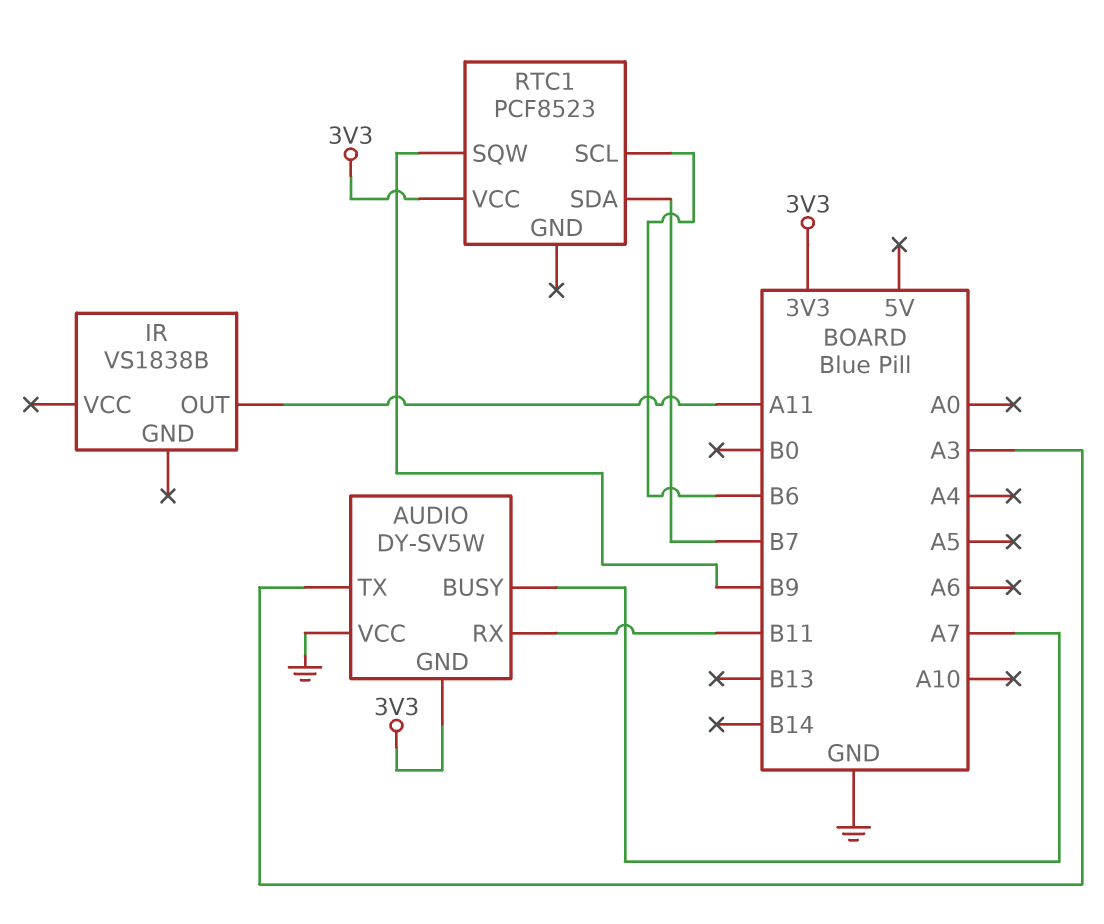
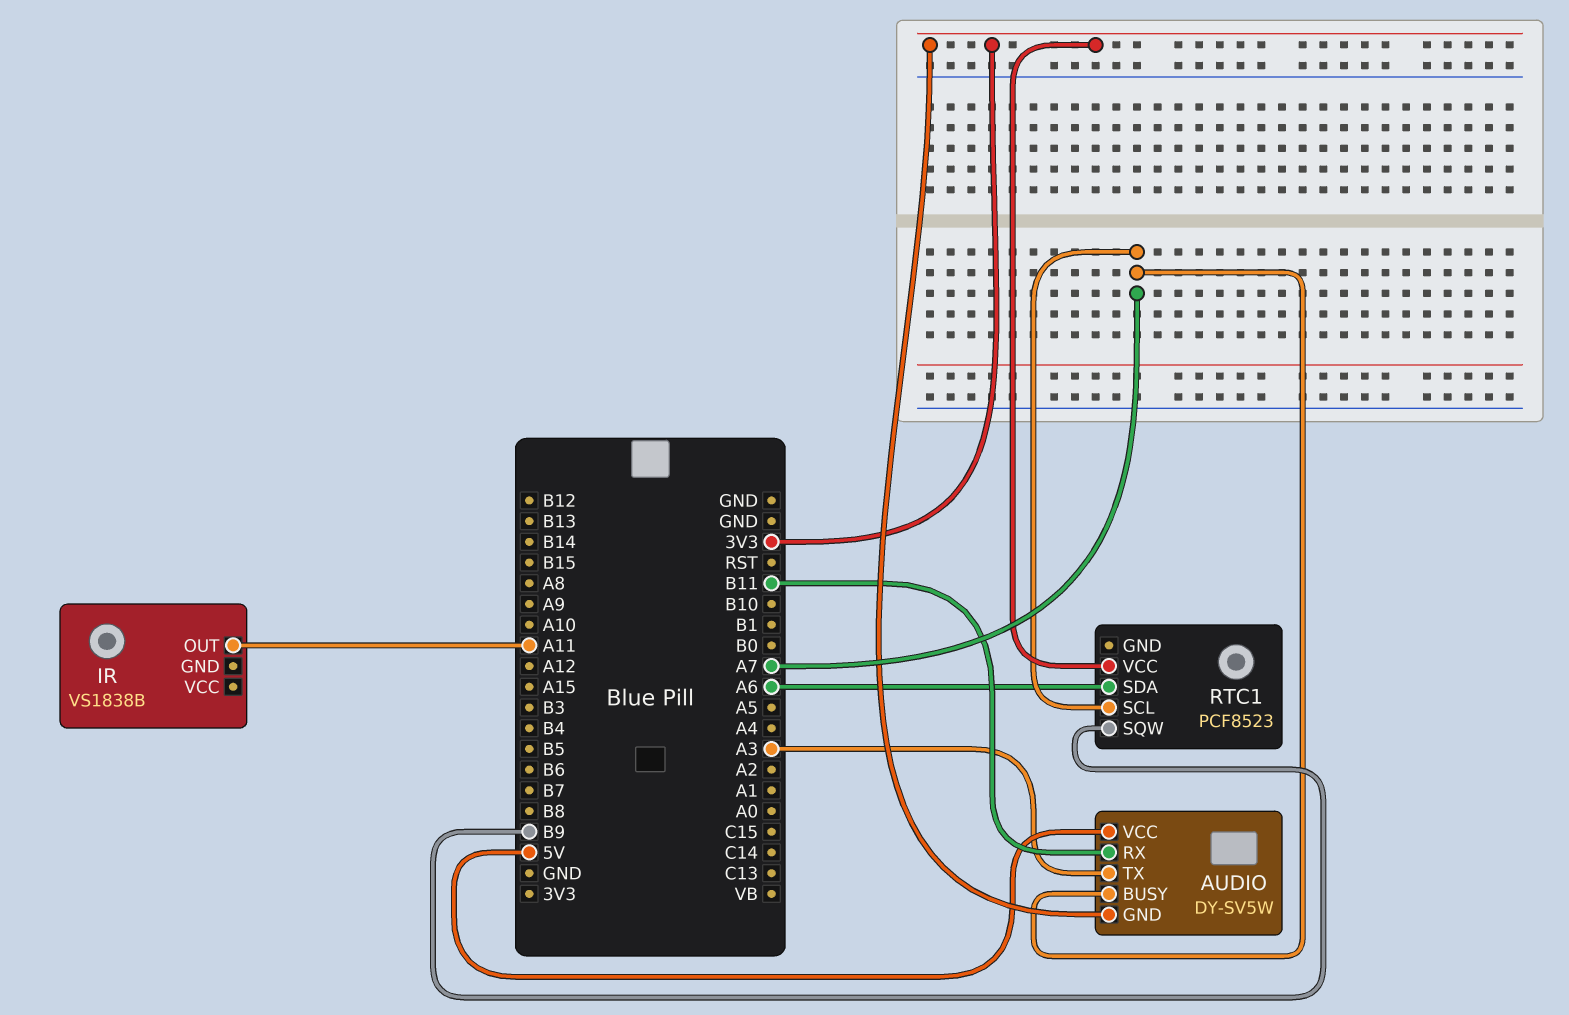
AUDIO pin VCC: GND -> 5V
RTC1 pin SCL: B6 -> A7
RTC1 pin SDA: B7 -> A6

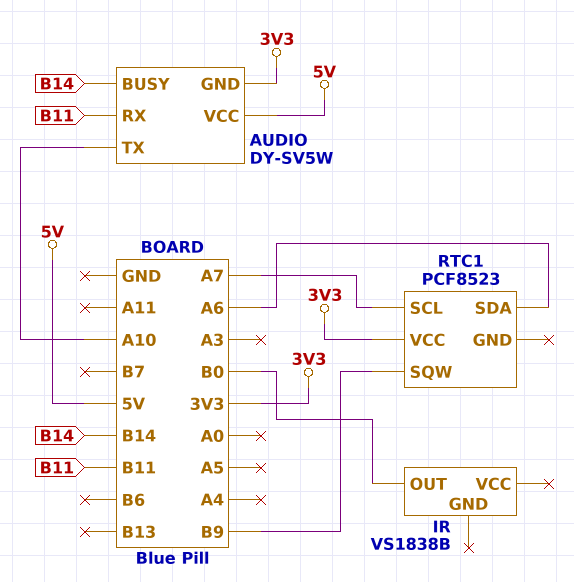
AUDIO pin BUSY: A7 -> B14
AUDIO pin TX: A3 -> A10
IR pin OUT: A11 -> B0

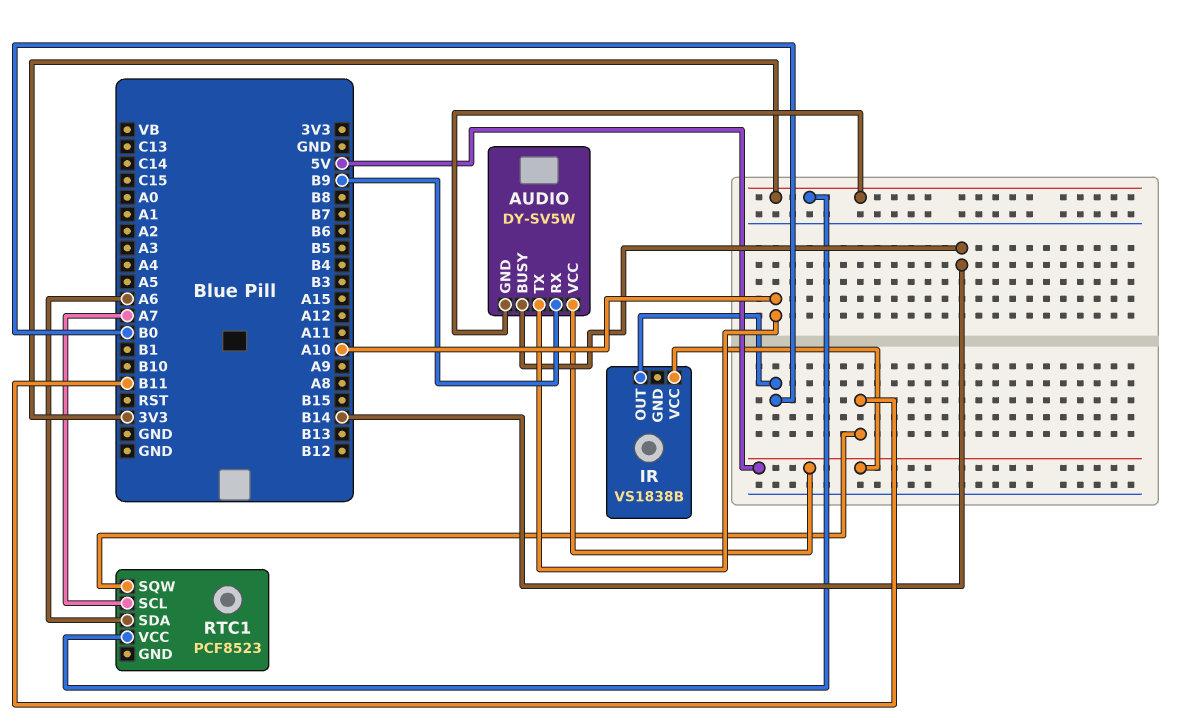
AUDIO pin RX: B11 -> B9
IR pin VCC: none -> 5V
RTC1 pin SQW: B9 -> B11

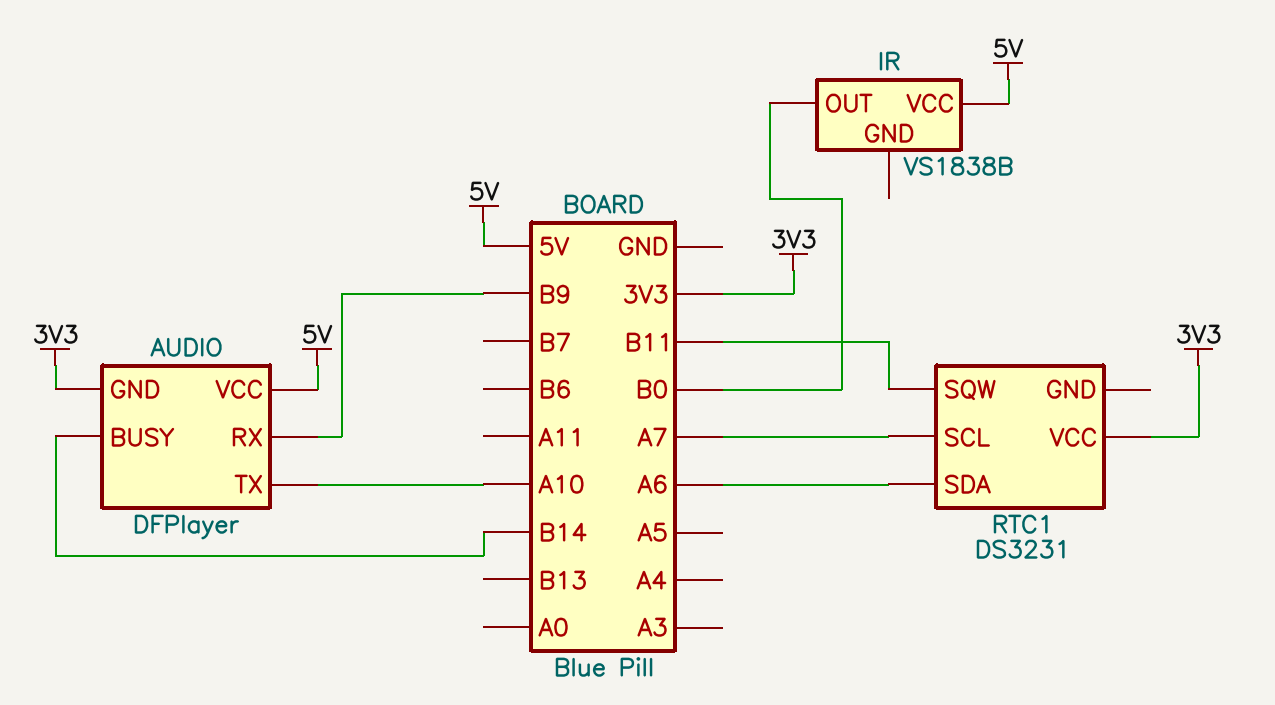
AUDIO: DY-SV5W -> DFPlayer
RTC1: PCF8523 -> DS3231

